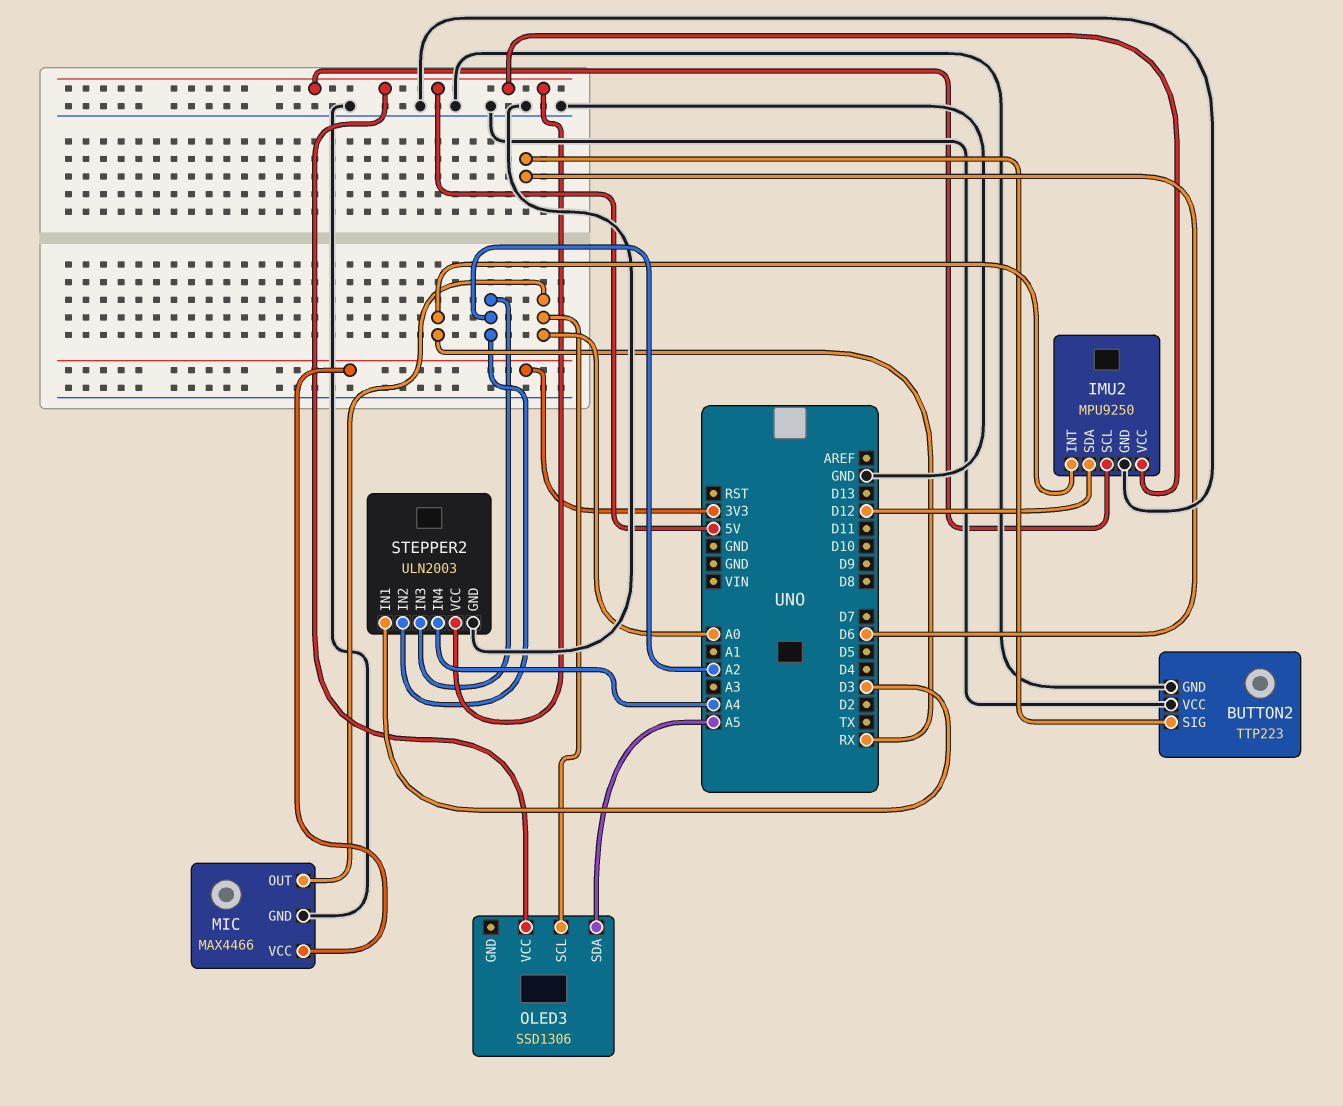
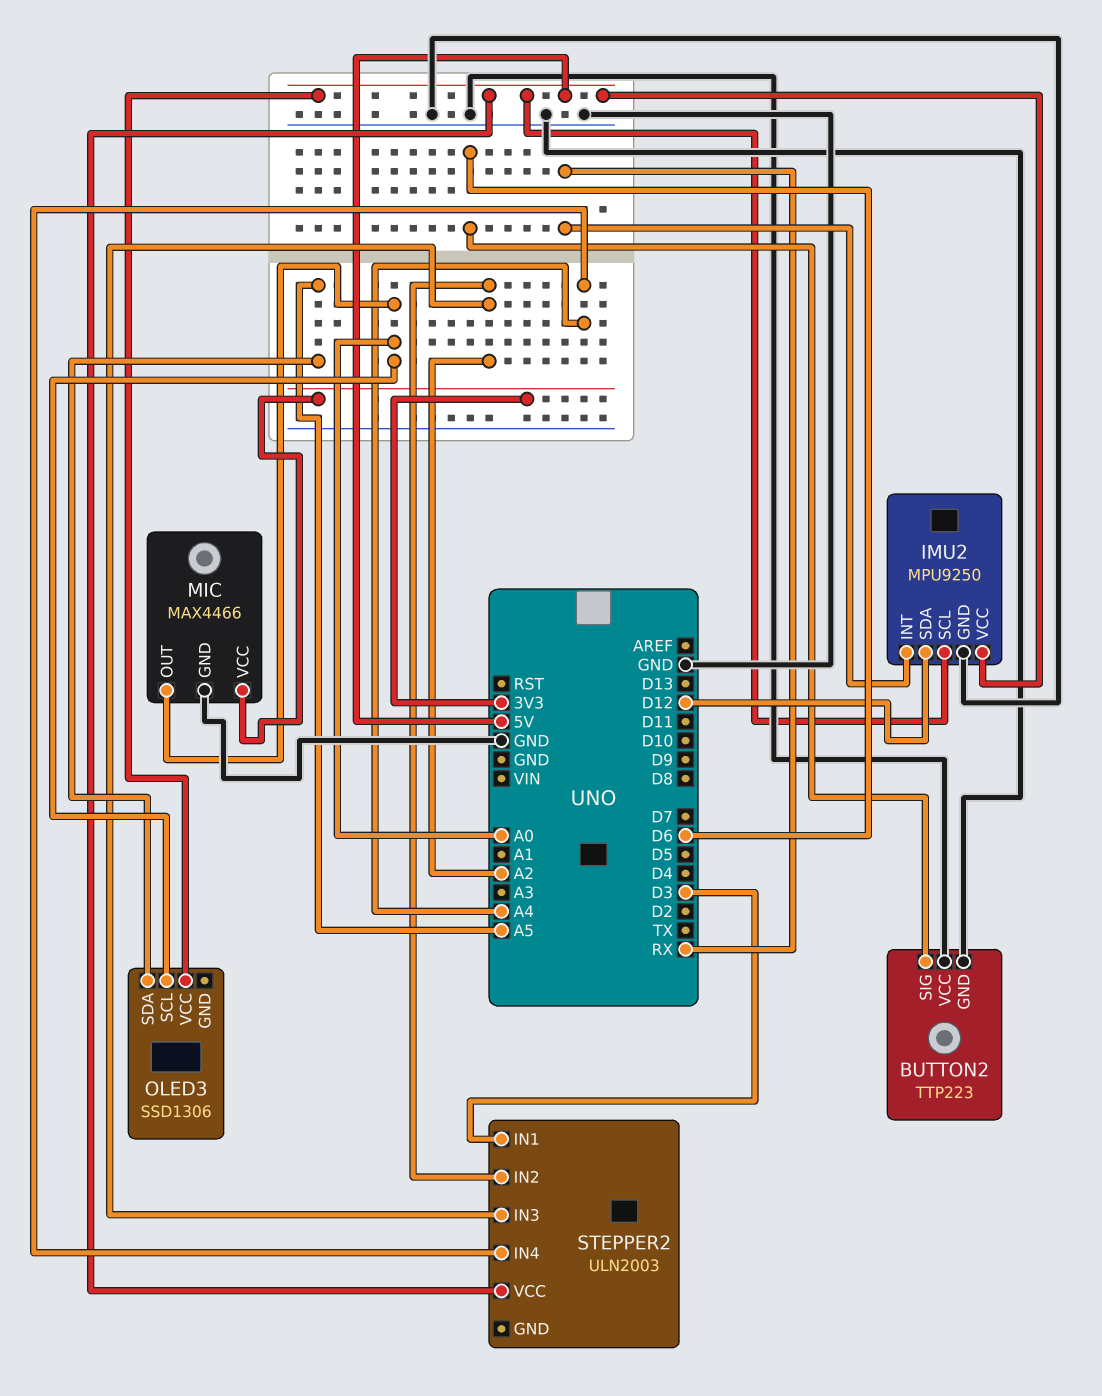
STEPPER2 pin GND: GND -> none

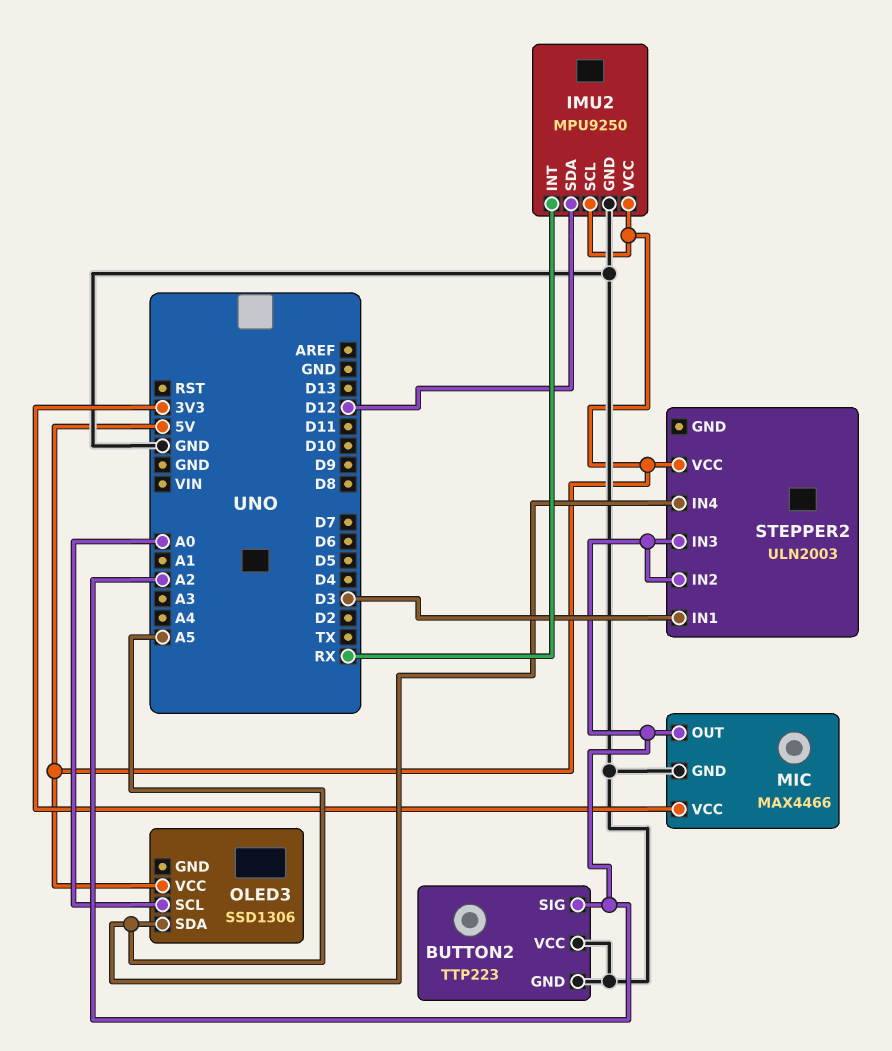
BUTTON2 pin SIG: D6 -> A2
MIC pin OUT: A0 -> A2
STEPPER2 pin IN4: A4 -> A5

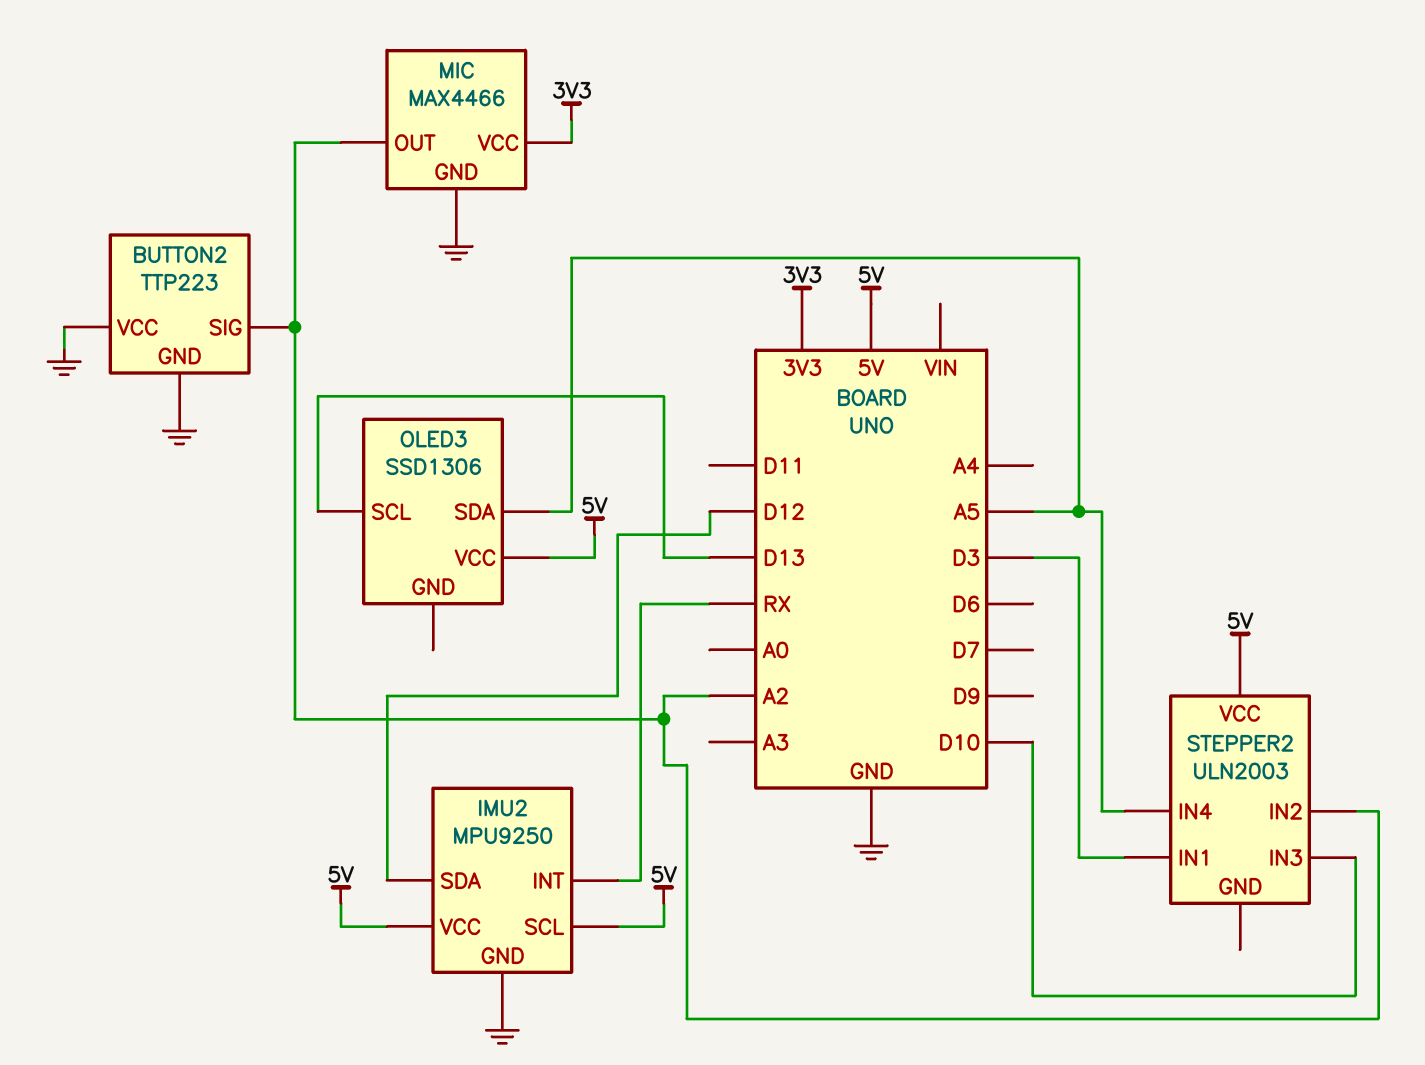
OLED3 pin SCL: A0 -> D13
STEPPER2 pin IN3: A2 -> D10

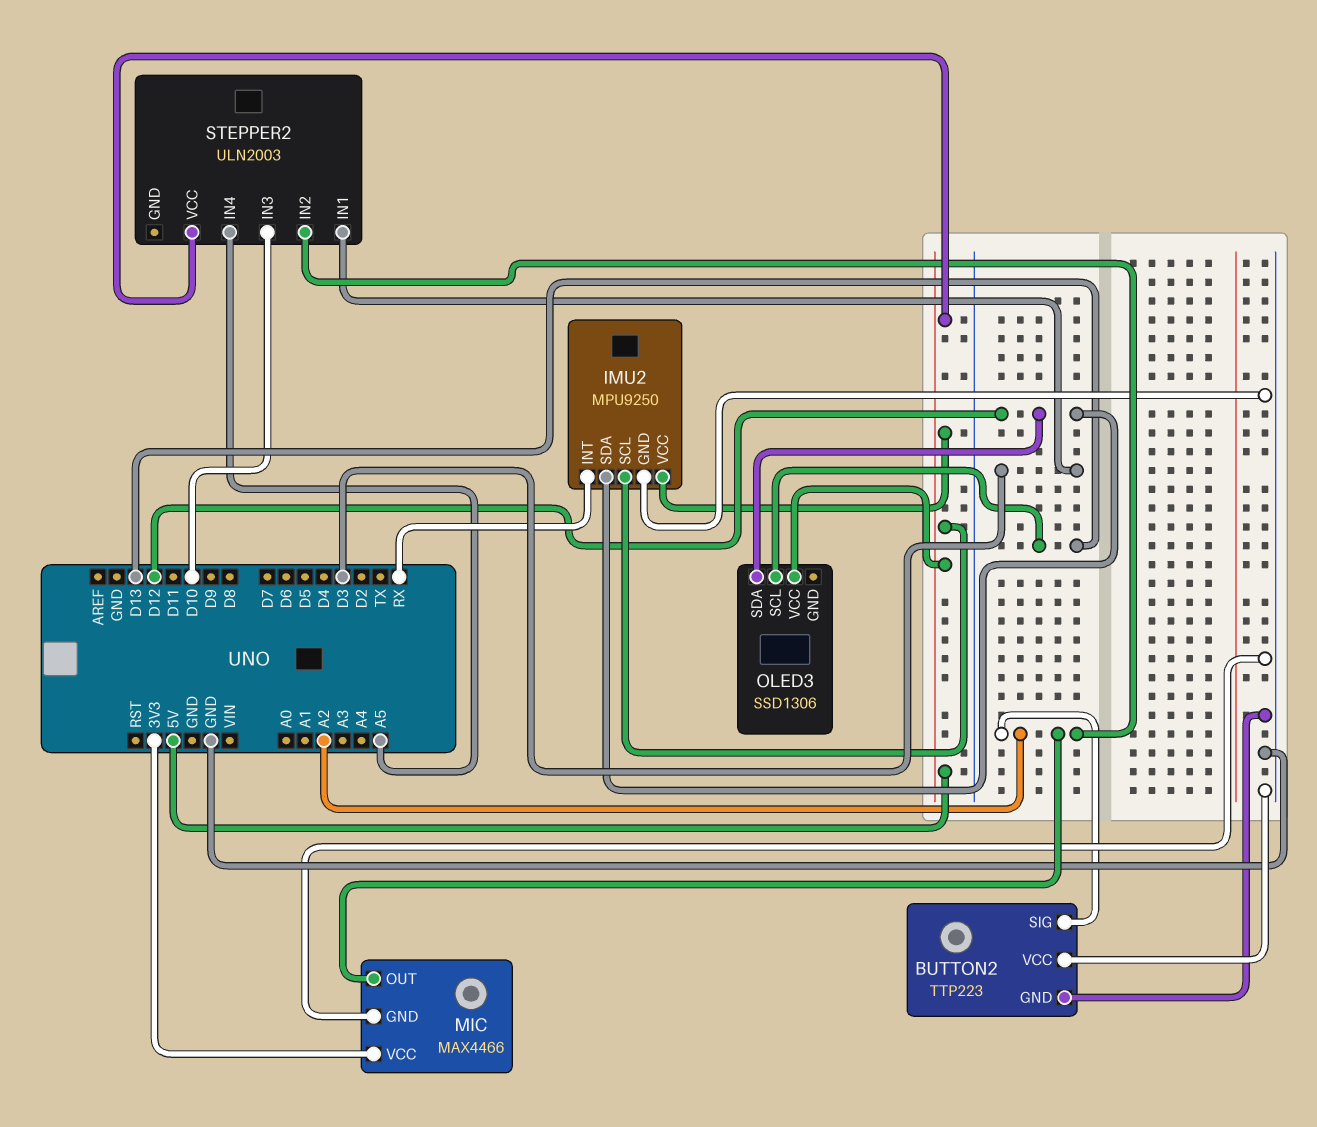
OLED3 pin SDA: A5 -> D12

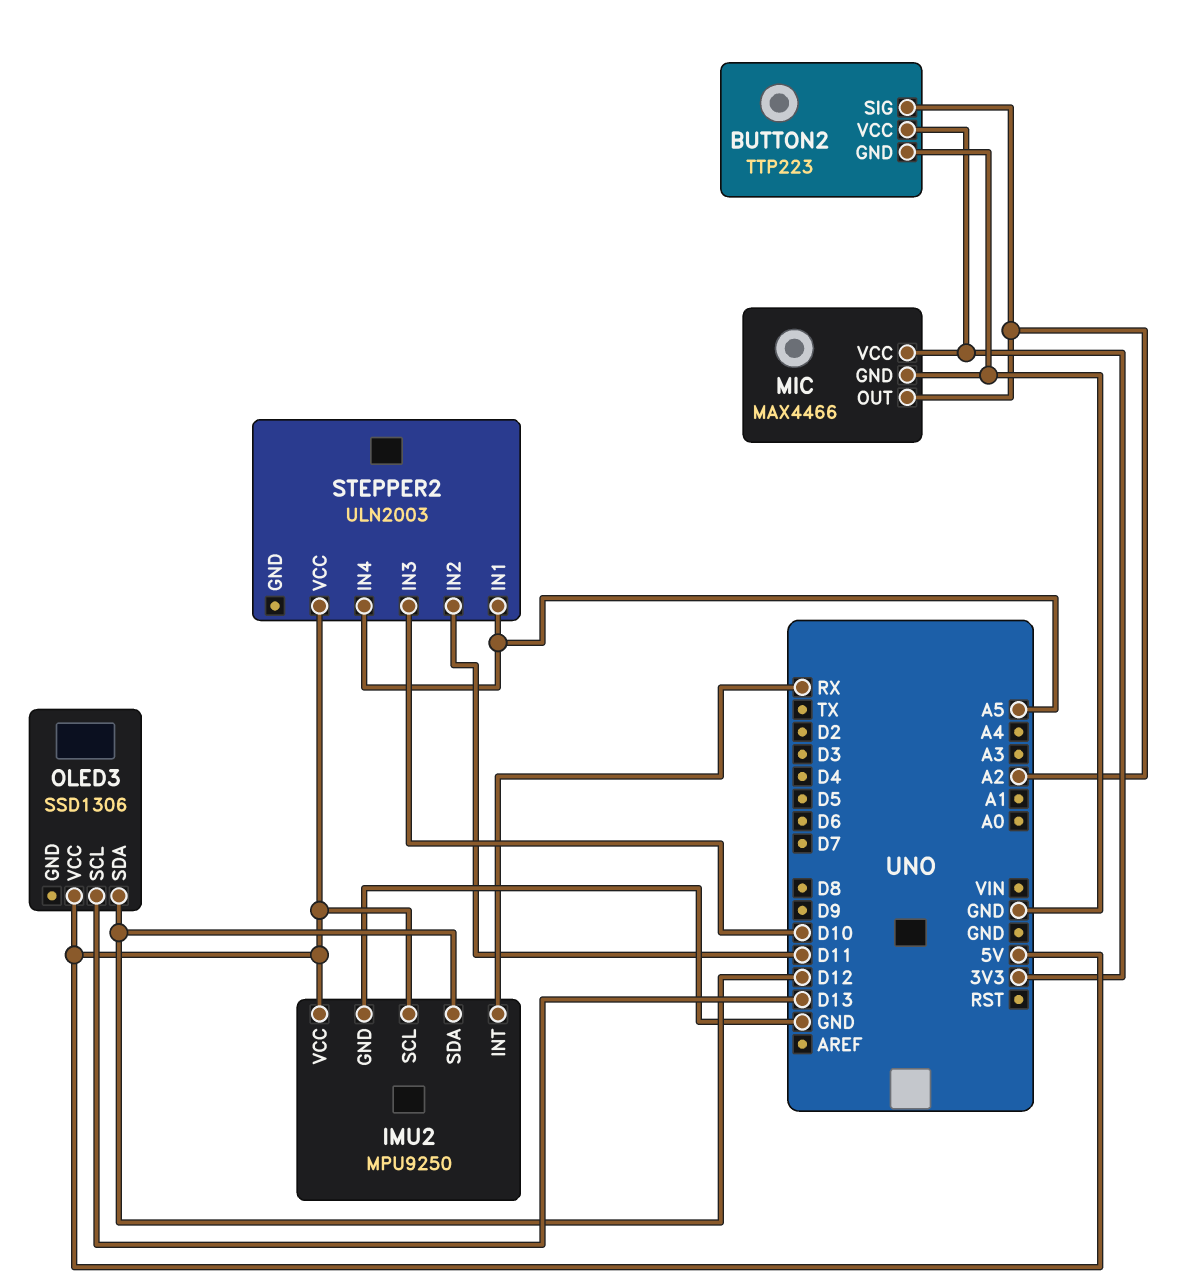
BUTTON2 pin VCC: GND -> 3V3
STEPPER2 pin IN1: D3 -> A5
STEPPER2 pin IN2: A2 -> D11

